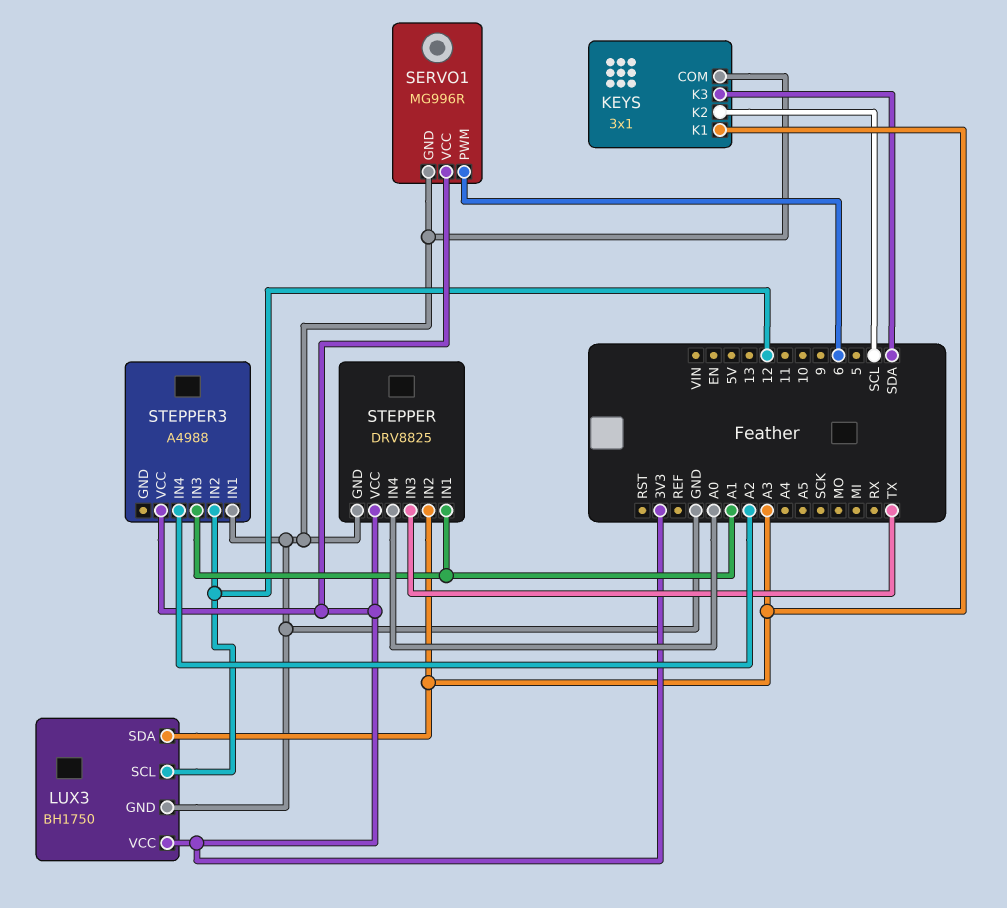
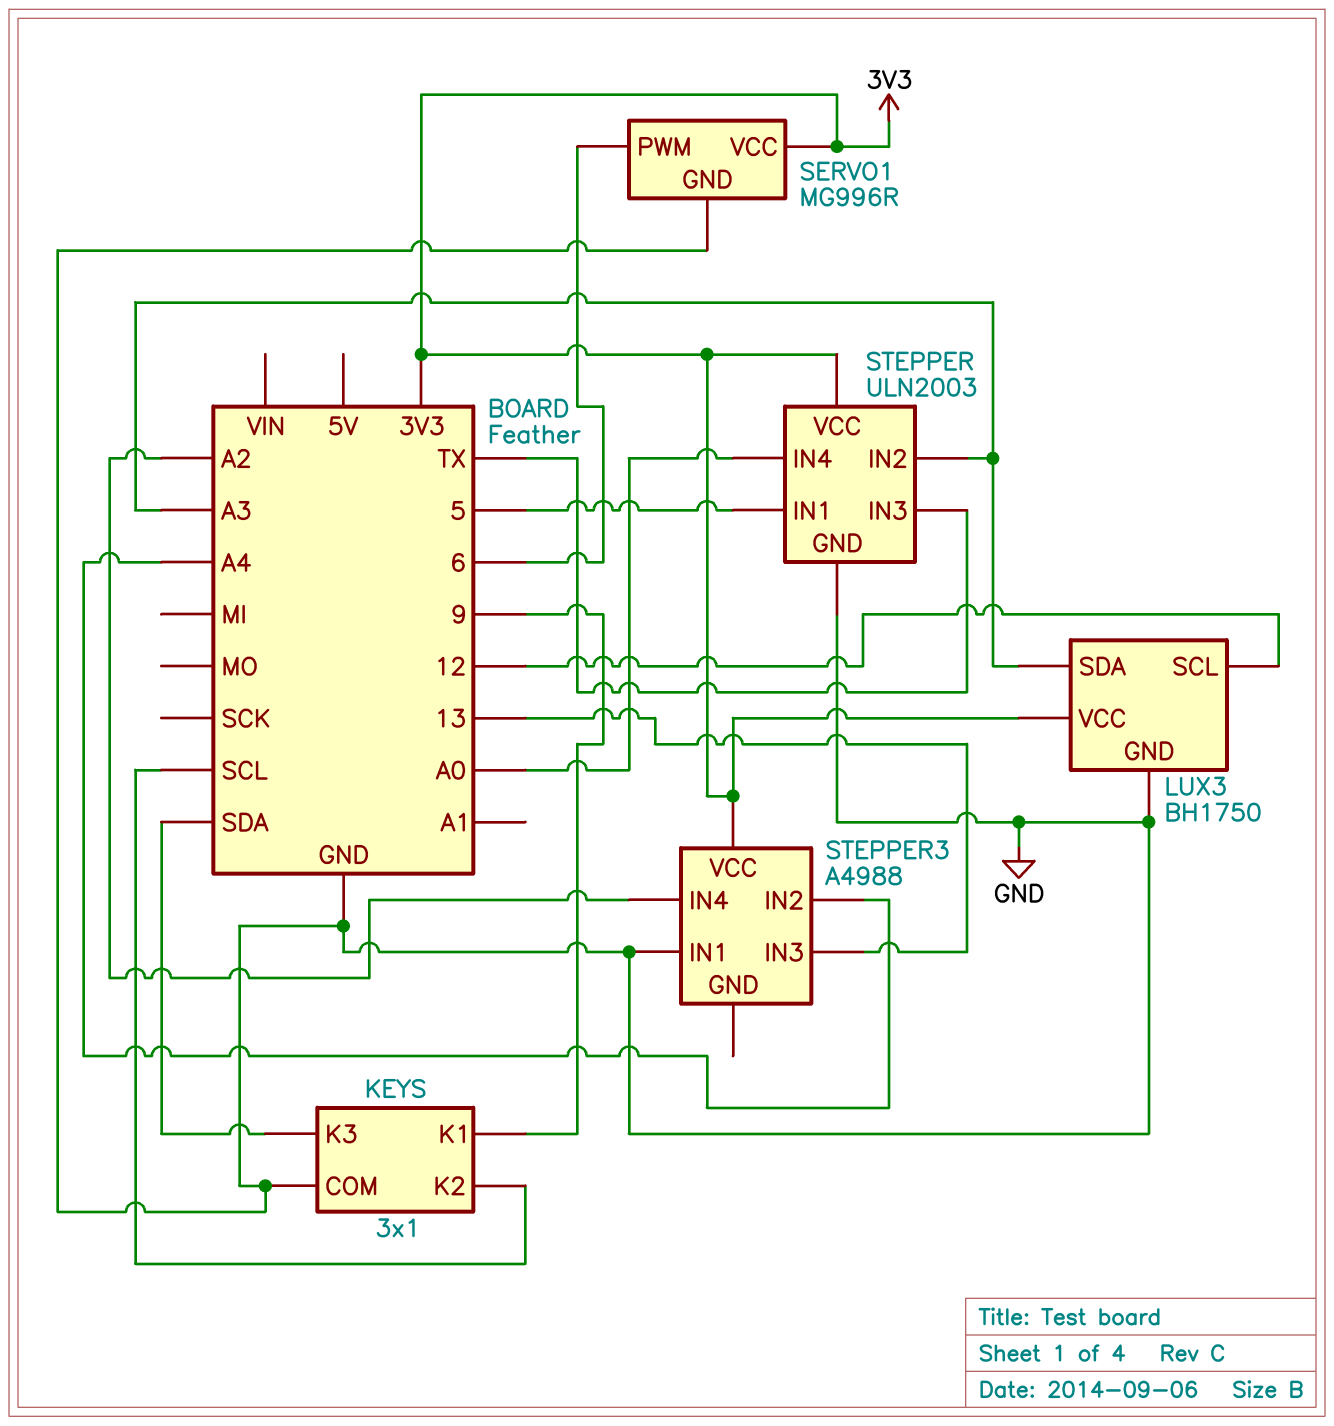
KEYS pin K1: A3 -> 9
STEPPER: DRV8825 -> ULN2003
STEPPER pin IN1: A1 -> 5
STEPPER3 pin IN2: 12 -> A4
STEPPER3 pin IN3: A1 -> 13

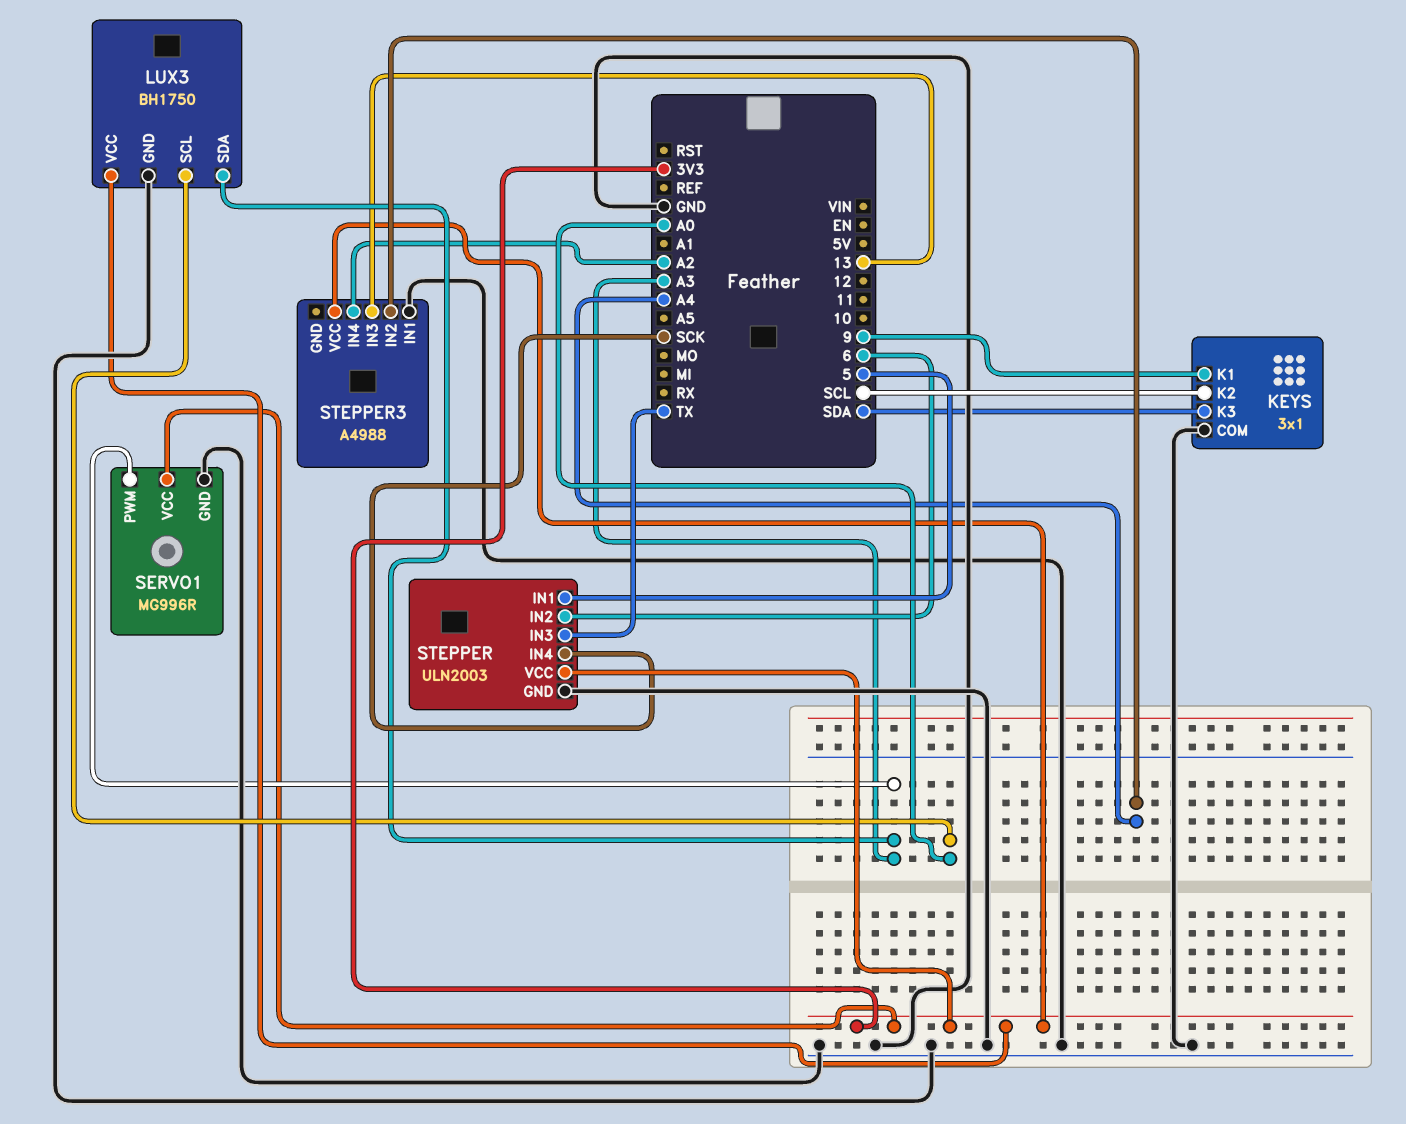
LUX3 pin SCL: 12 -> A0
SERVO1 pin PWM: 6 -> A3
STEPPER pin IN2: A3 -> 6
STEPPER pin IN4: A0 -> SCK

